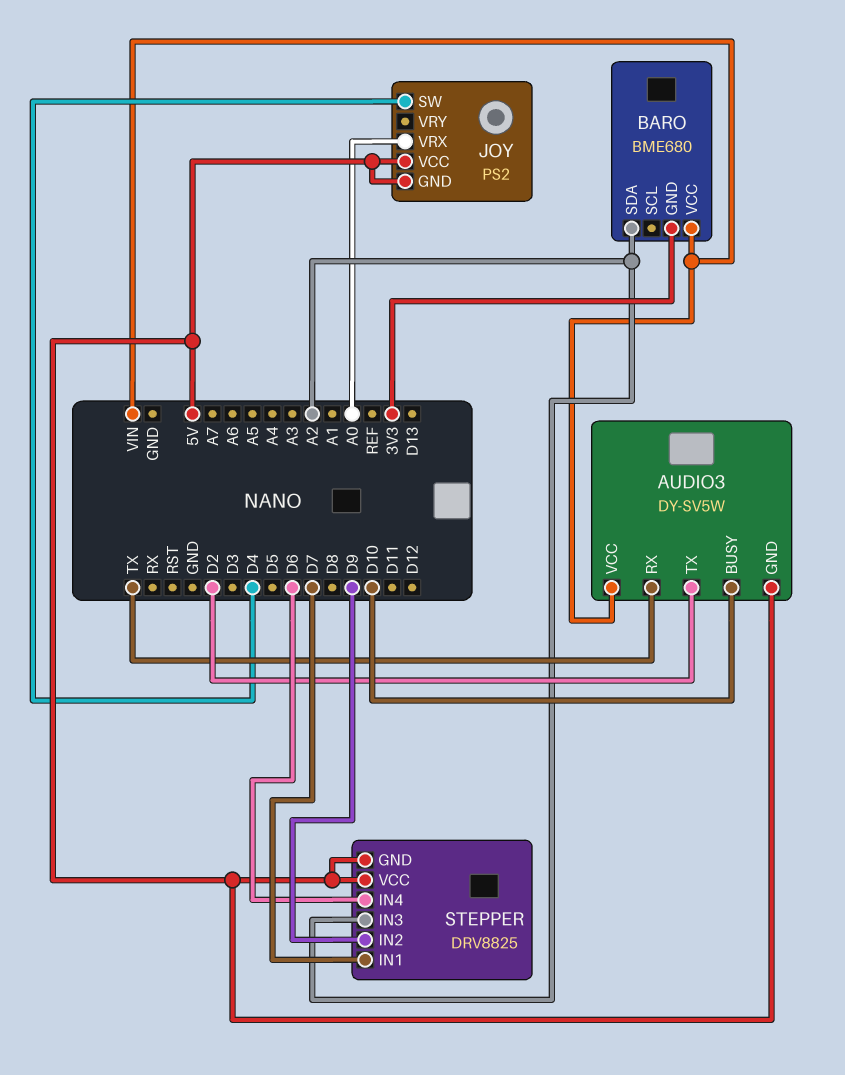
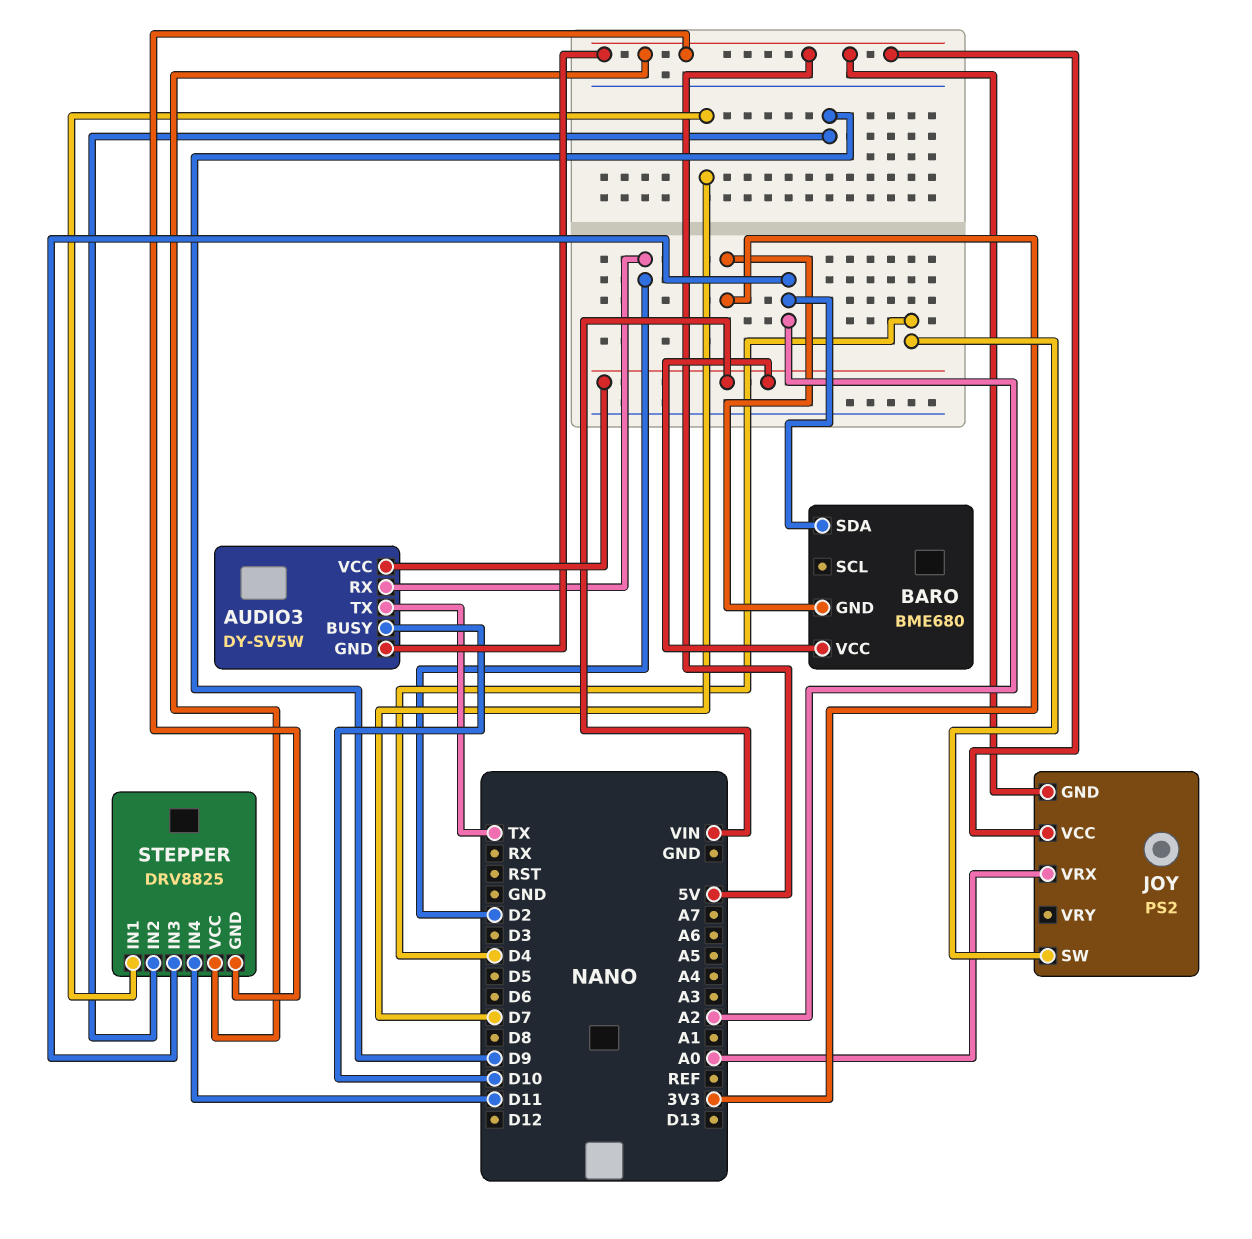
AUDIO3 pin RX: TX -> D2
AUDIO3 pin TX: D2 -> TX
STEPPER pin IN4: D6 -> D11

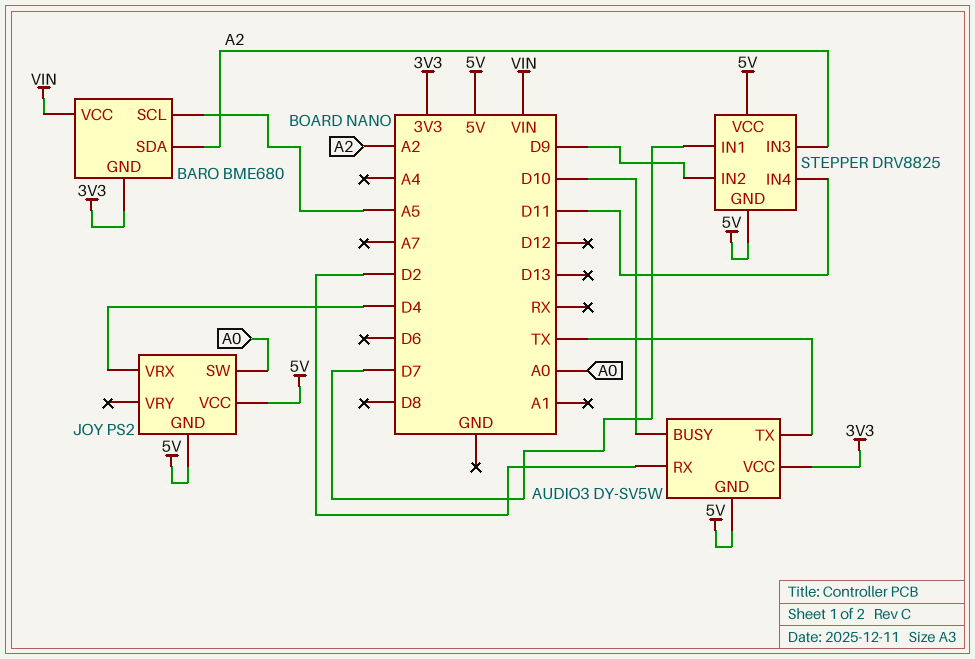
AUDIO3 pin VCC: VIN -> 3V3
BARO pin SCL: none -> A5
JOY pin SW: D4 -> A0
JOY pin VRX: A0 -> D4

